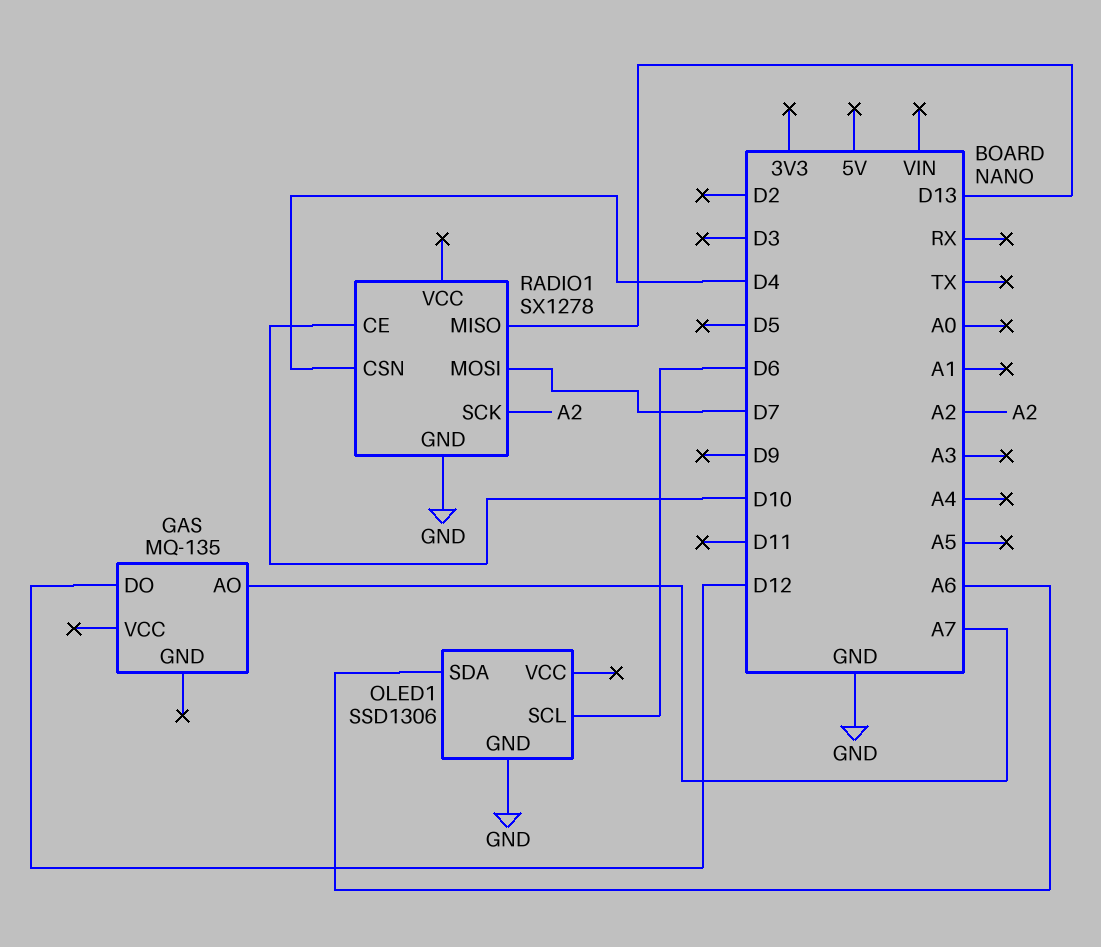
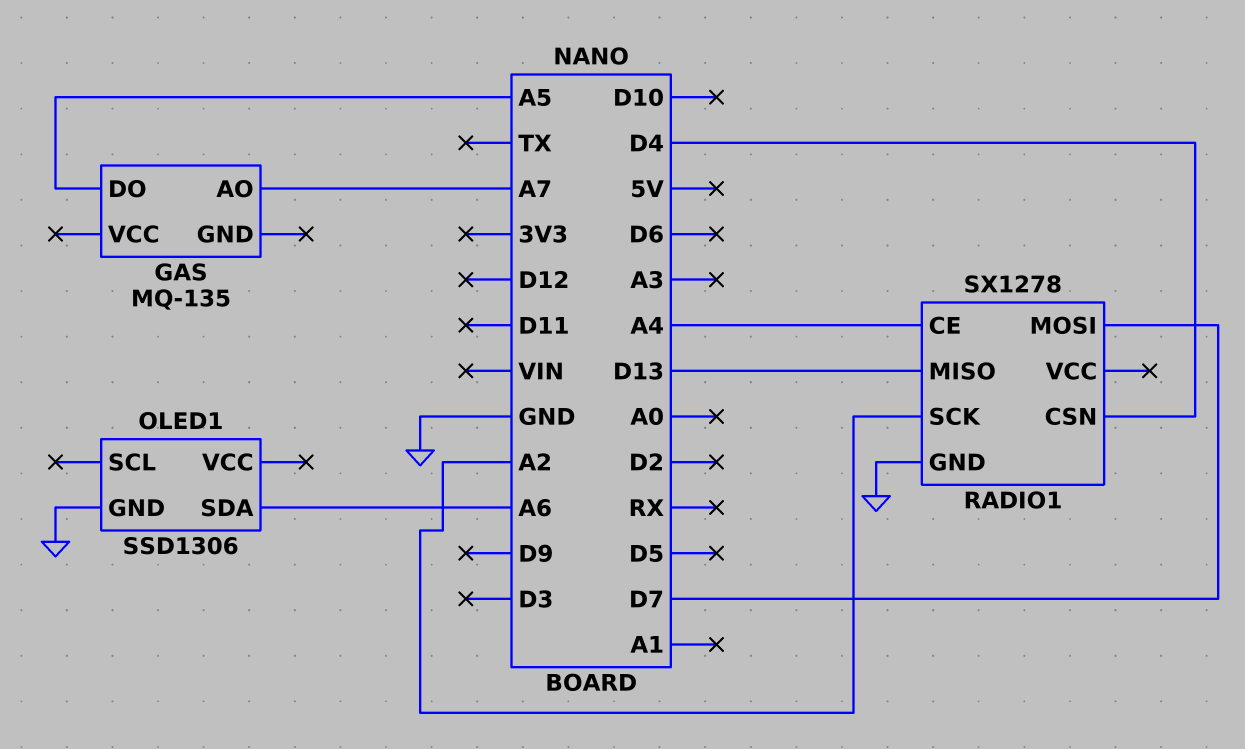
GAS pin DO: D12 -> A5
OLED1 pin SCL: D6 -> none
RADIO1 pin CE: D10 -> A4

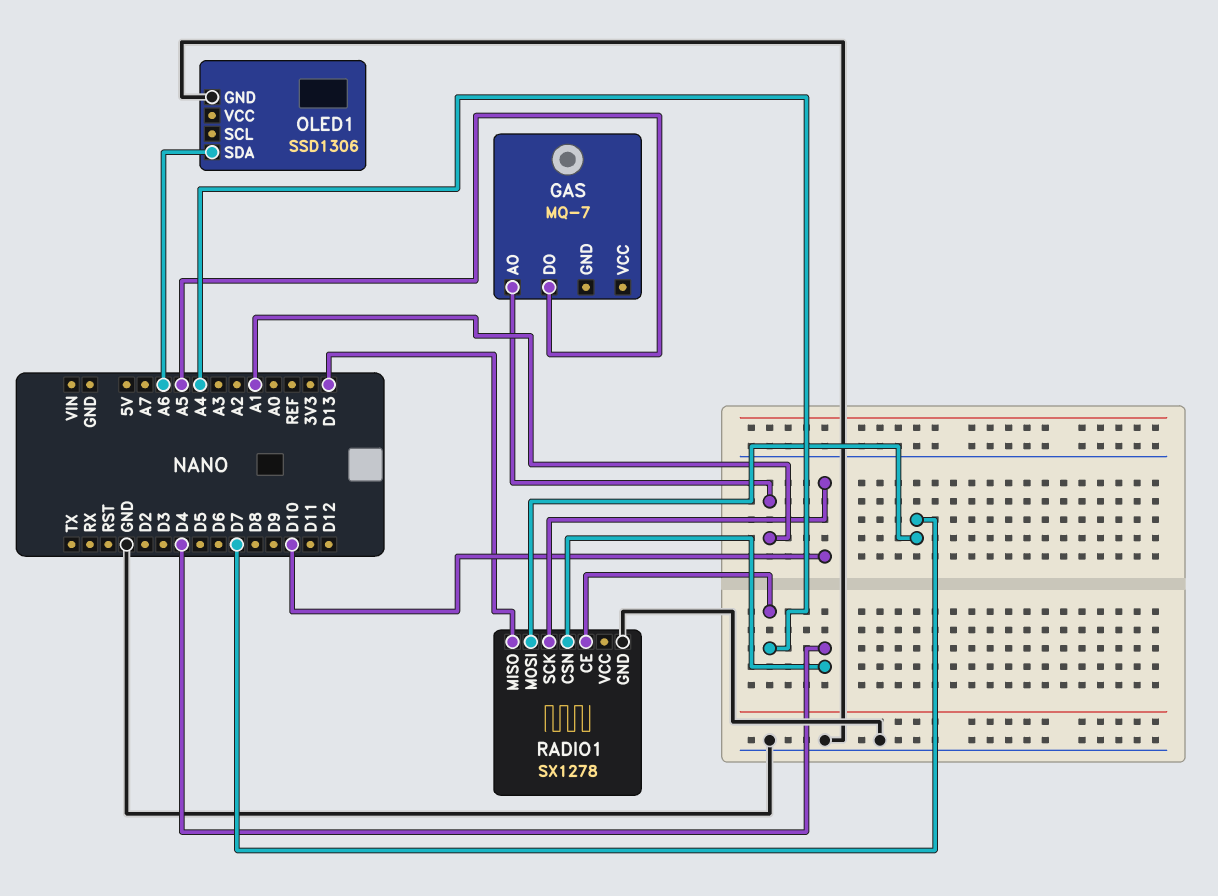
GAS: MQ-135 -> MQ-7
GAS pin AO: A7 -> A1
RADIO1 pin SCK: A2 -> D10

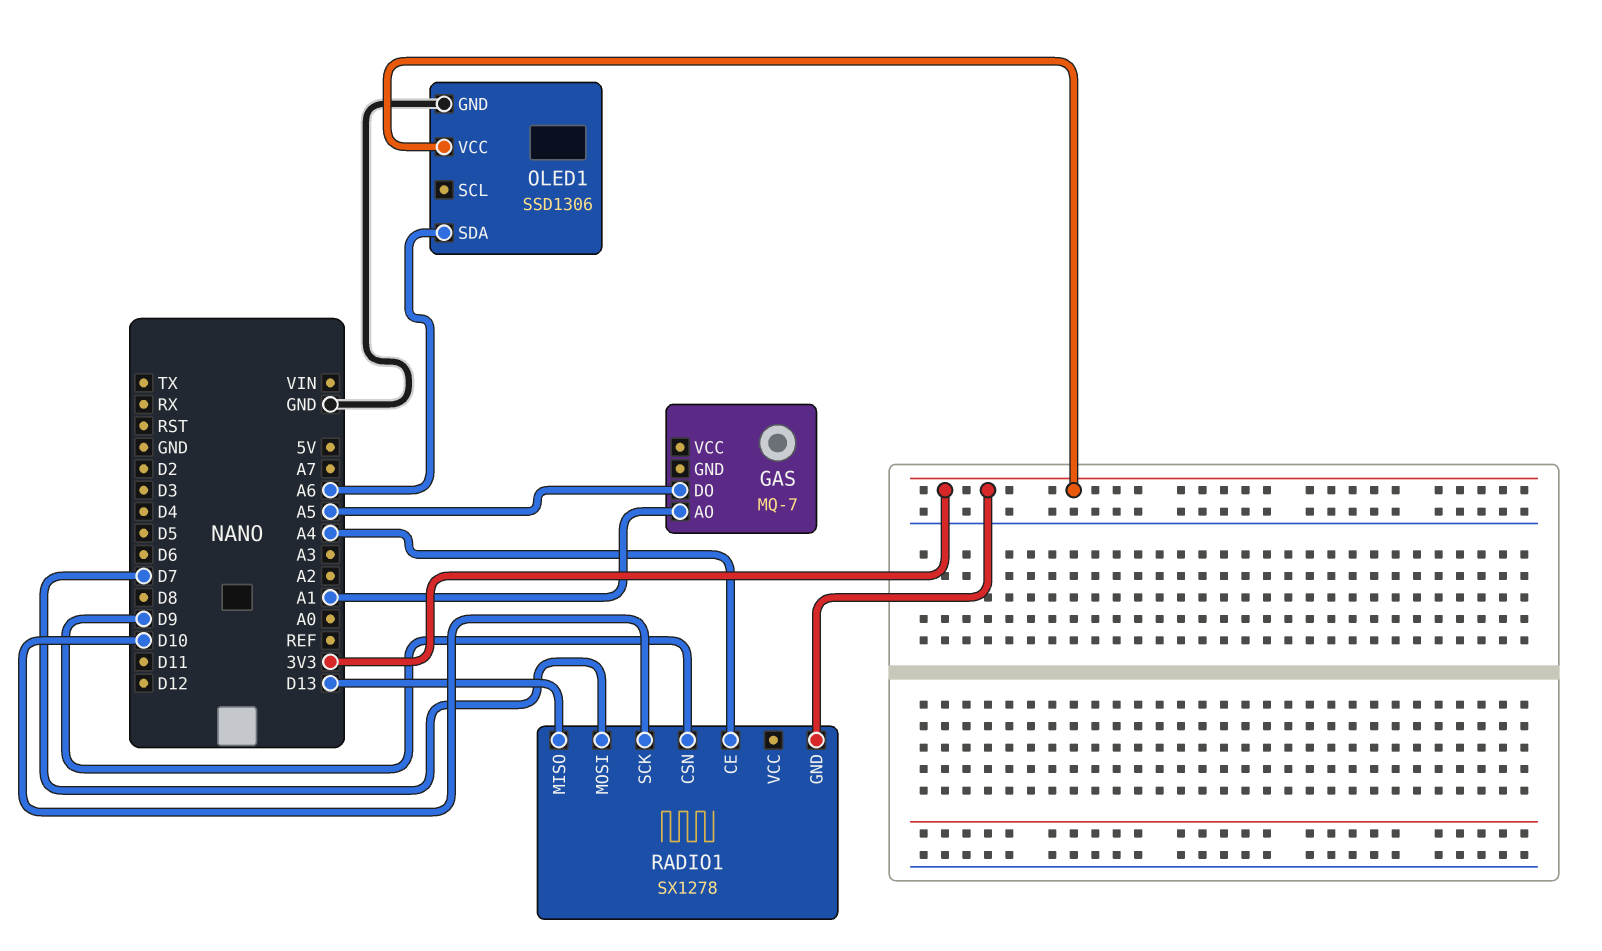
OLED1 pin VCC: none -> 3V3
RADIO1 pin CSN: D4 -> D9
RADIO1 pin GND: GND -> 3V3

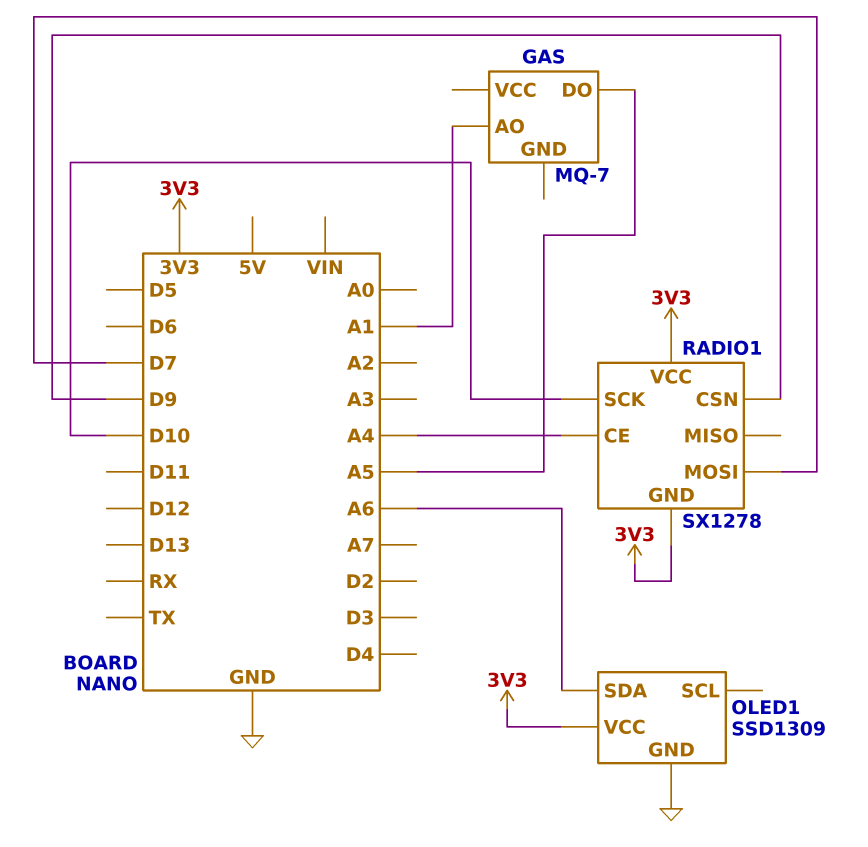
OLED1: SSD1306 -> SSD1309
RADIO1 pin MISO: D13 -> none
RADIO1 pin VCC: none -> 3V3

